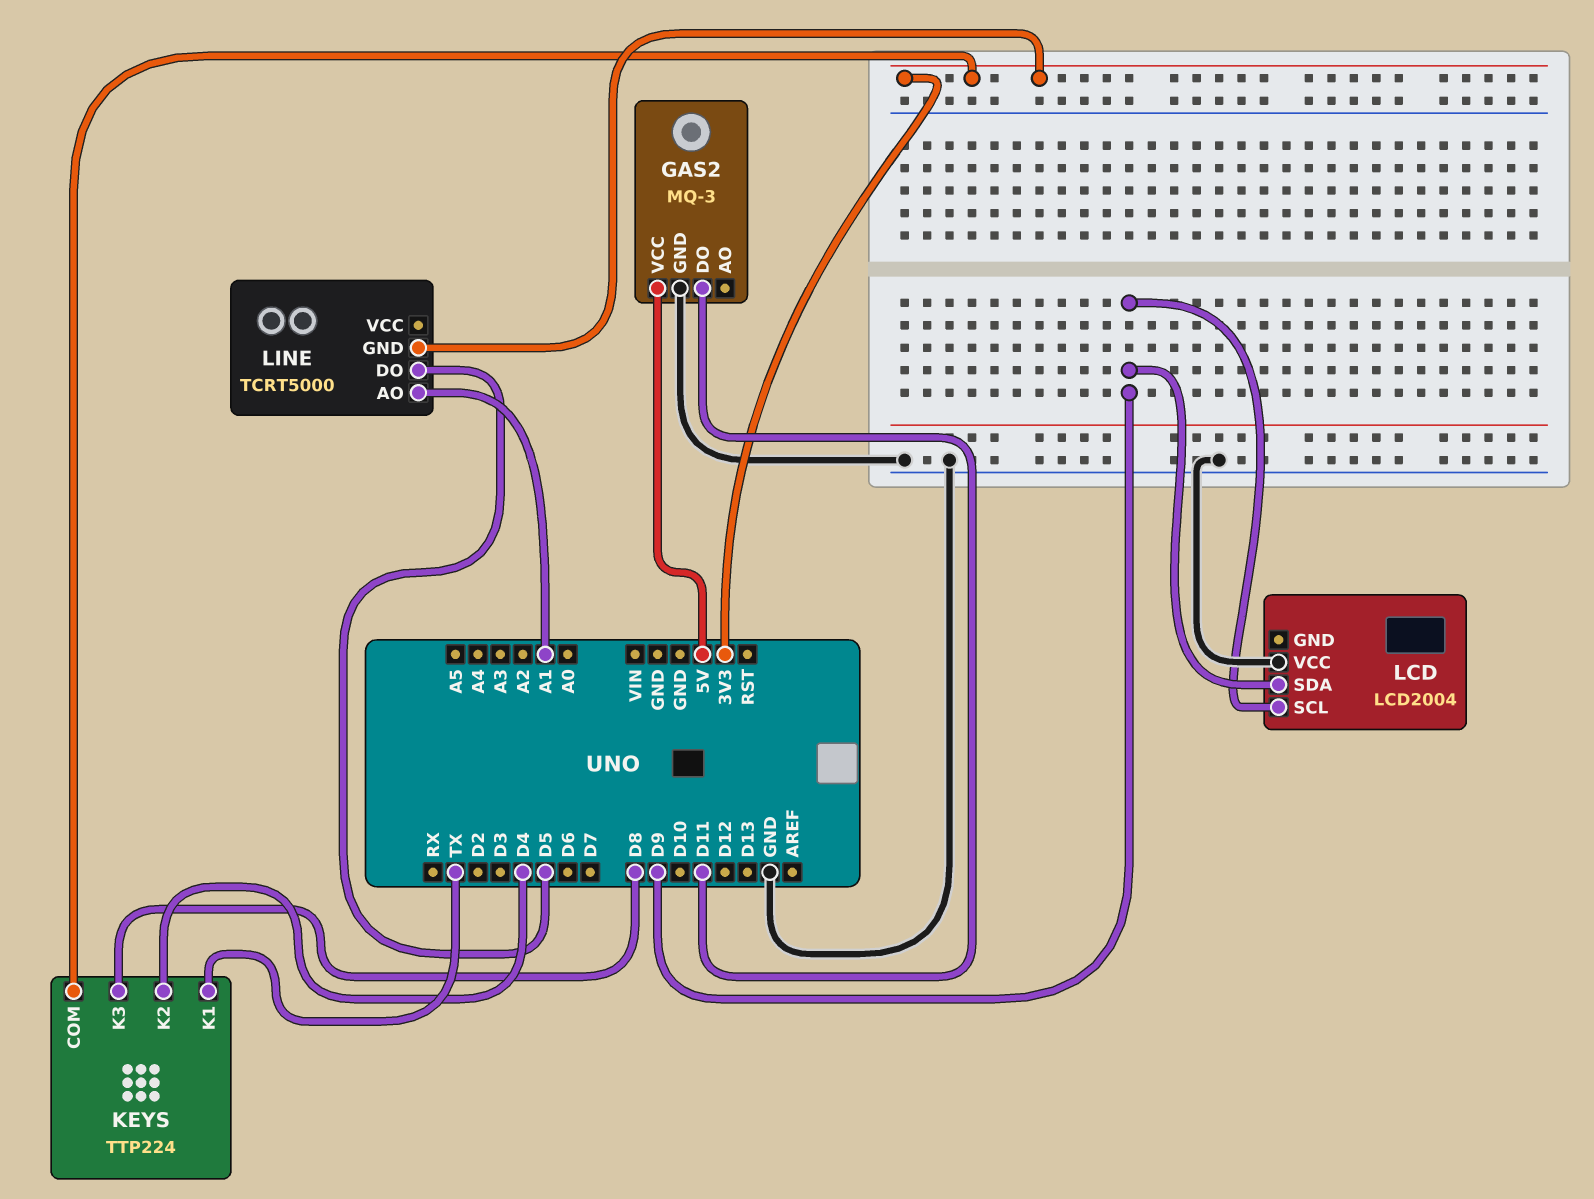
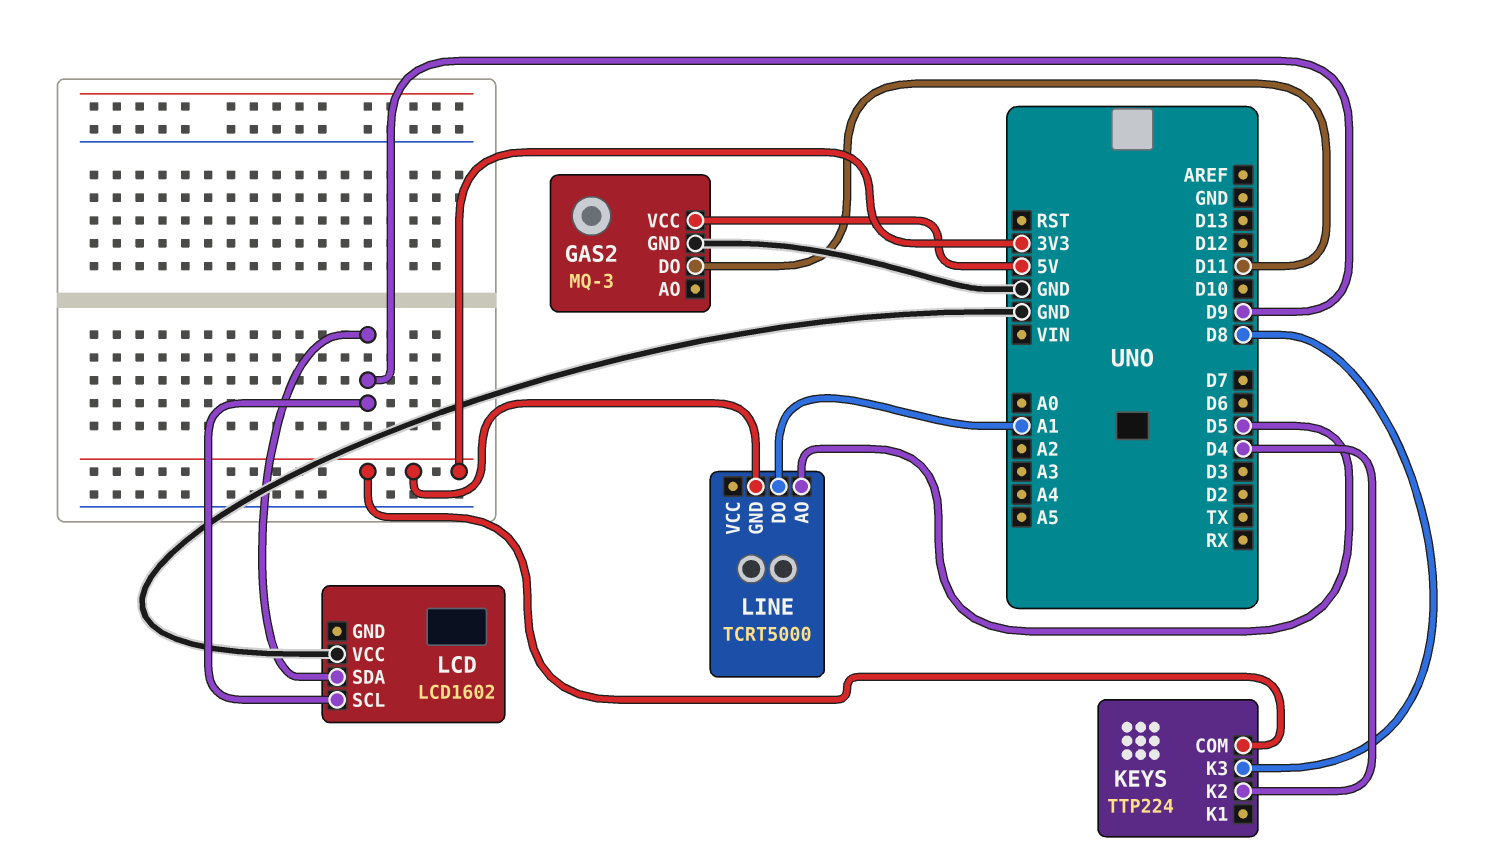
KEYS pin K1: TX -> none
LCD: LCD2004 -> LCD1602
LINE pin AO: A1 -> D5
LINE pin DO: D5 -> A1

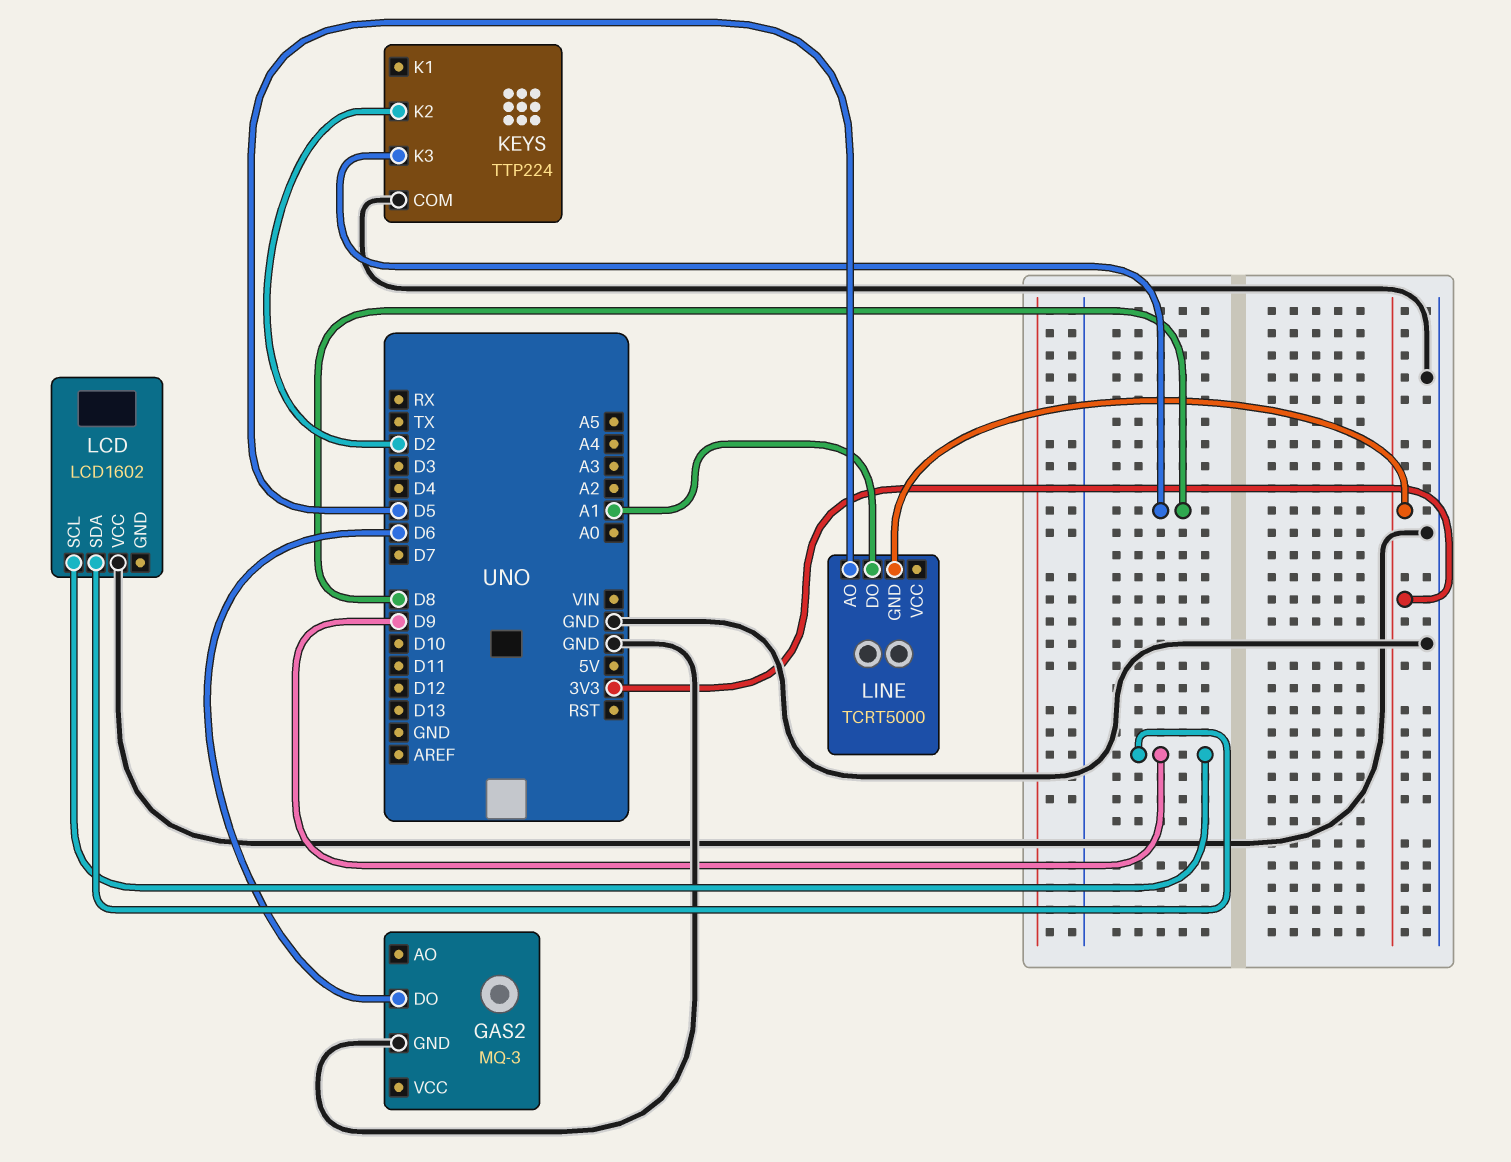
GAS2 pin DO: D11 -> D6
GAS2 pin VCC: 5V -> none
KEYS pin COM: 3V3 -> GND
KEYS pin K2: D4 -> D2

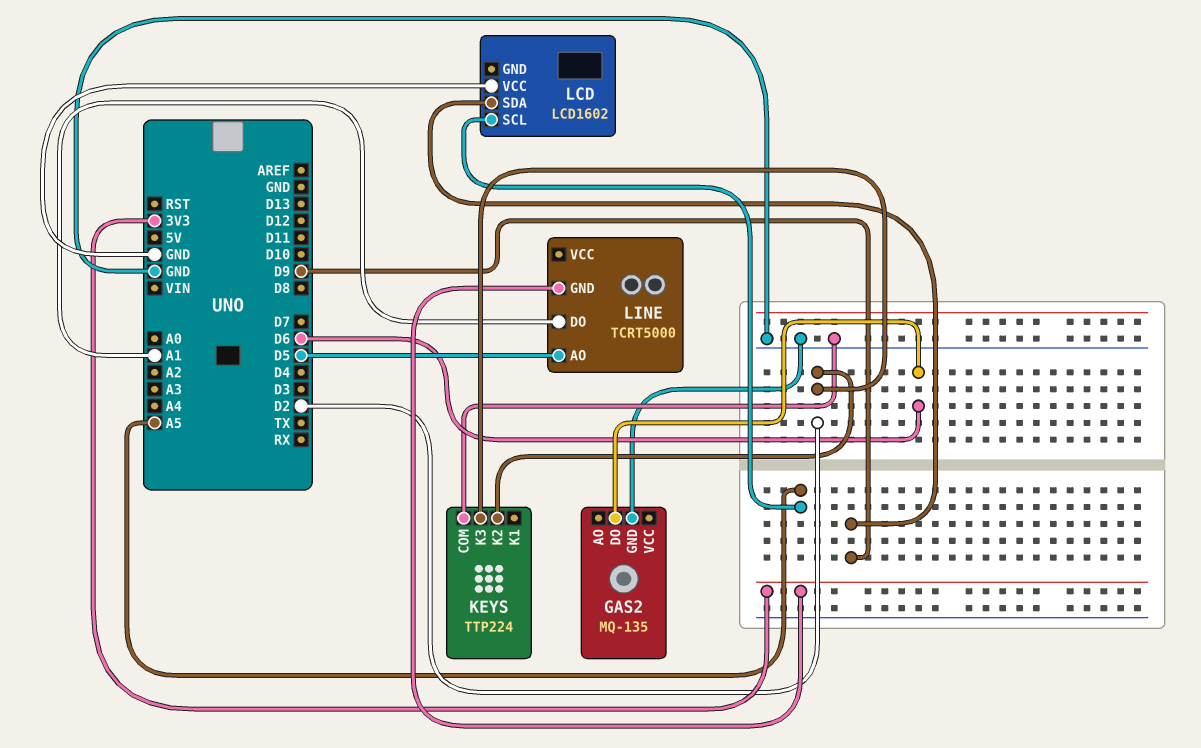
GAS2: MQ-3 -> MQ-135
KEYS pin K3: D8 -> D2
LCD pin SCL: D9 -> A5

